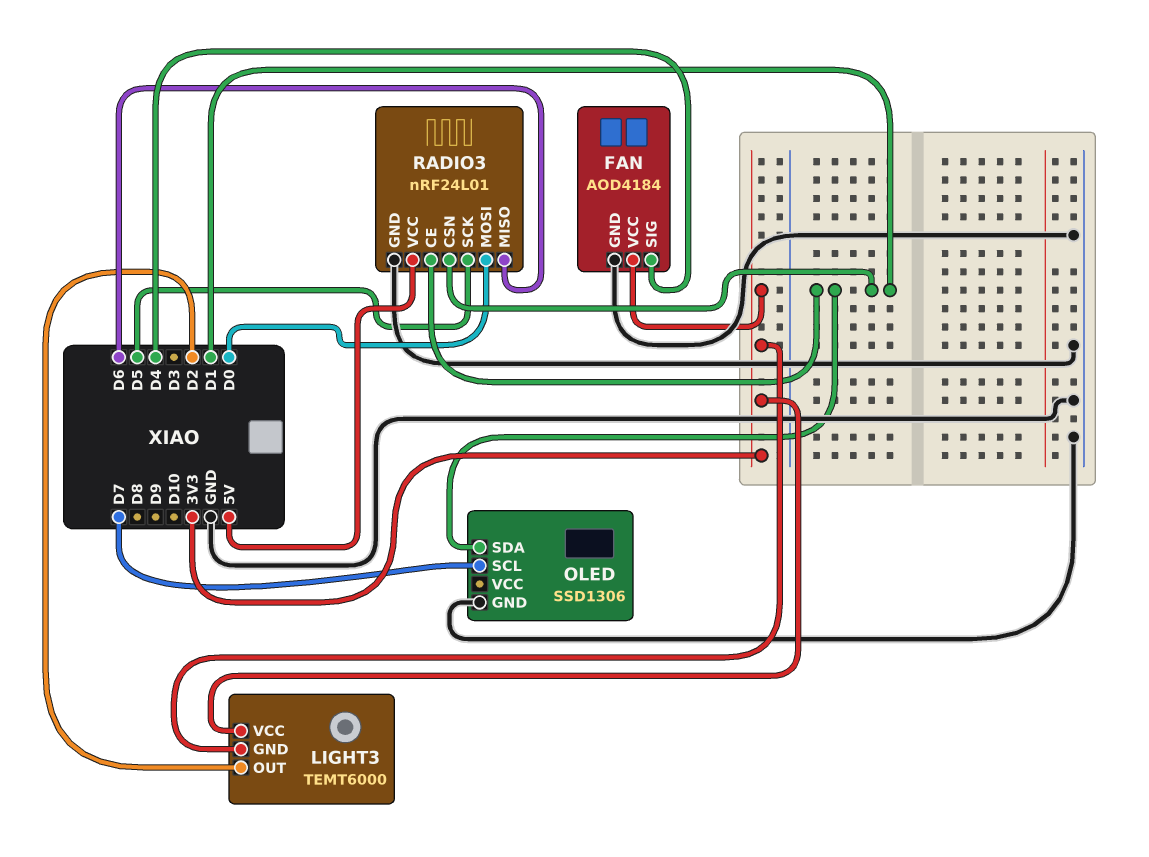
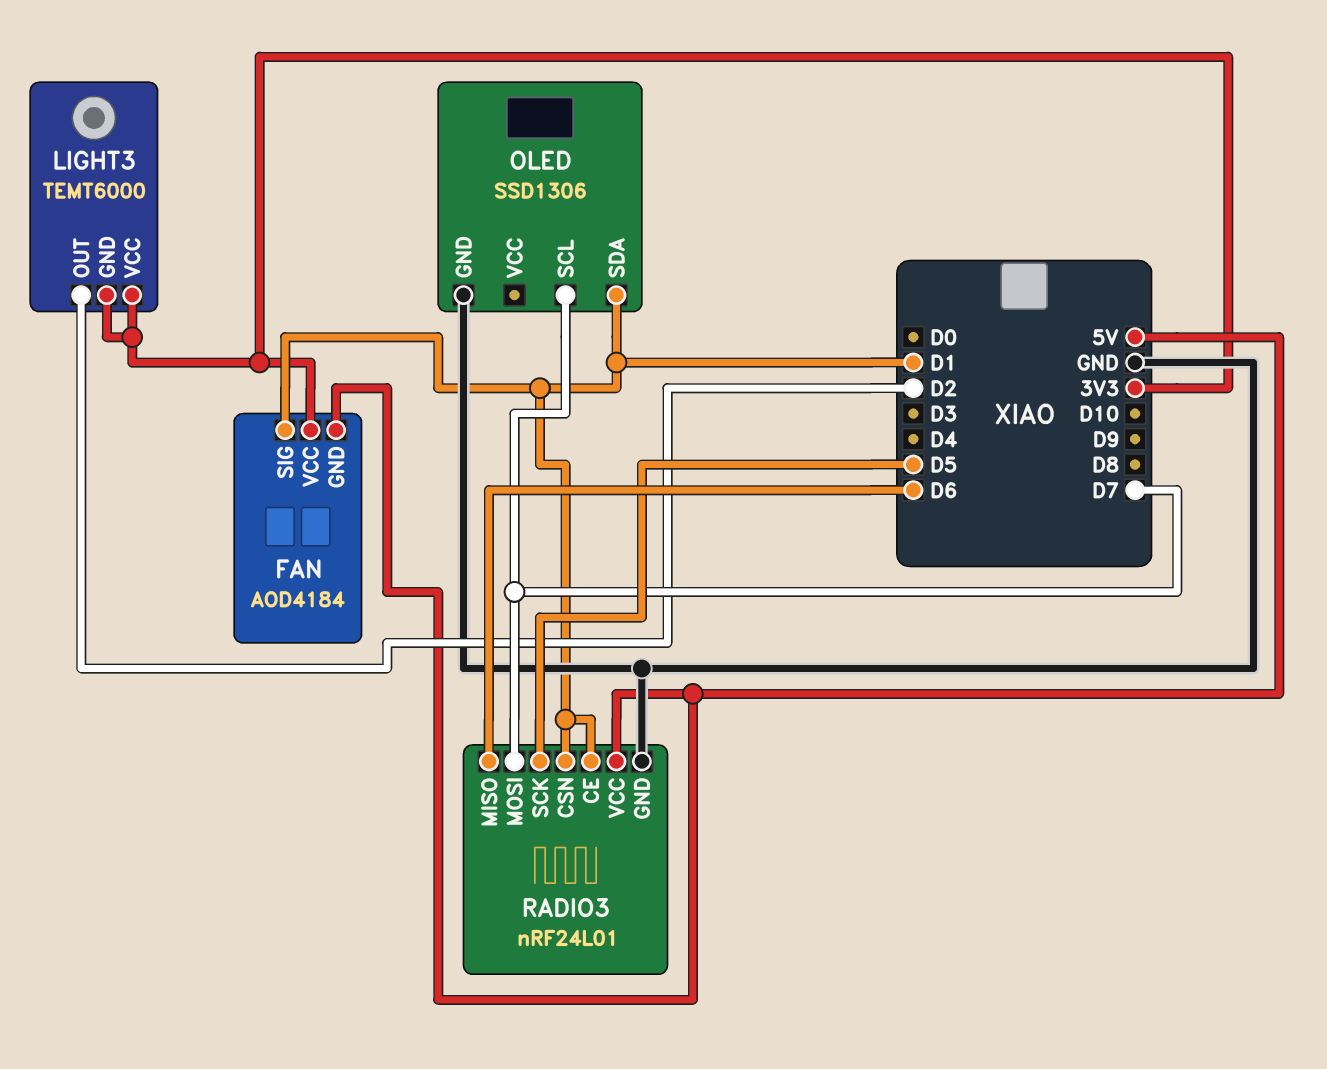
FAN pin GND: GND -> 5V
FAN pin SIG: D4 -> D1
RADIO3 pin MOSI: D0 -> D7

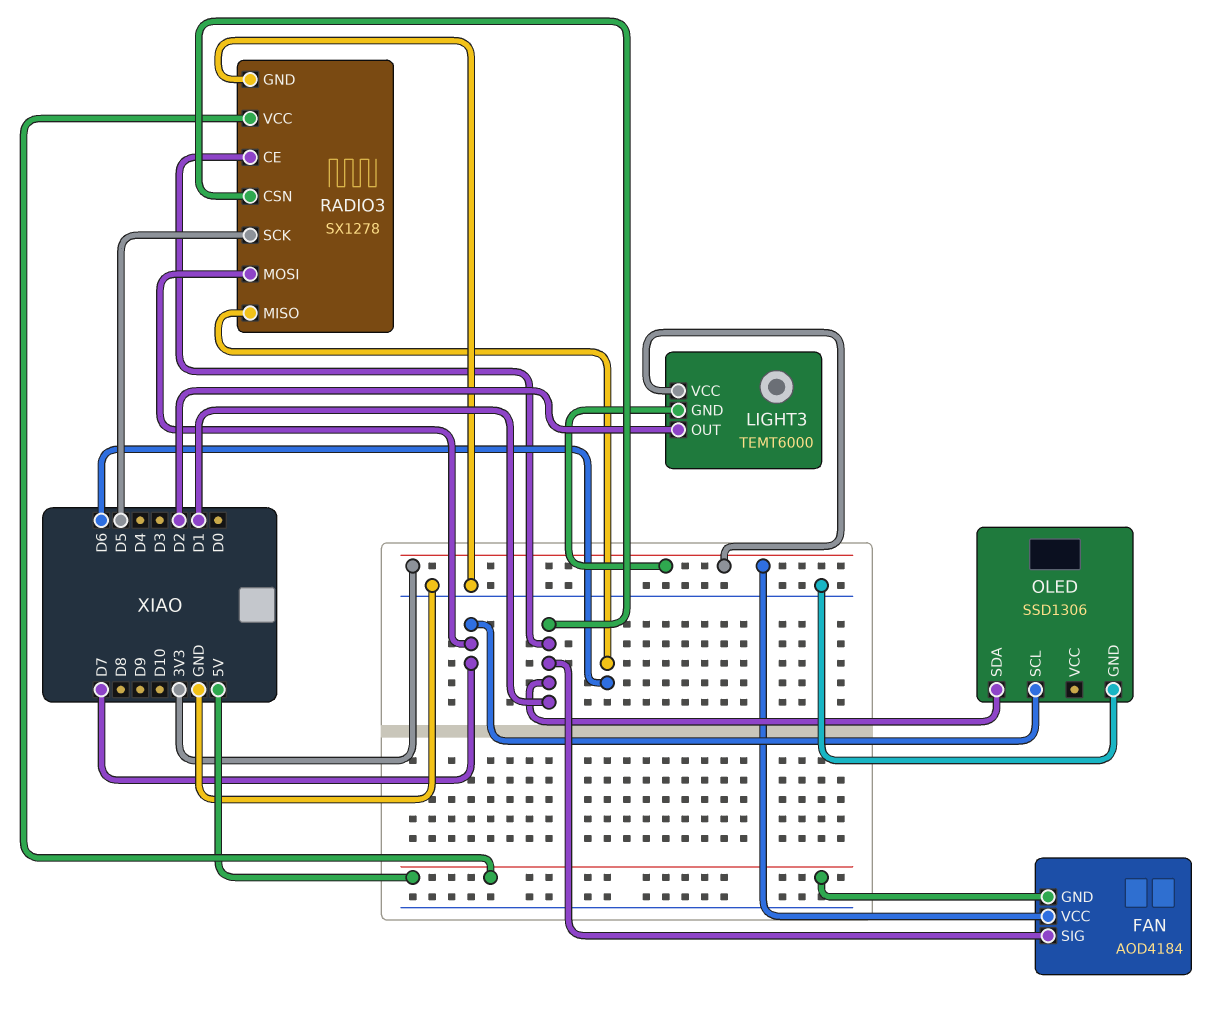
RADIO3: nRF24L01 -> SX1278

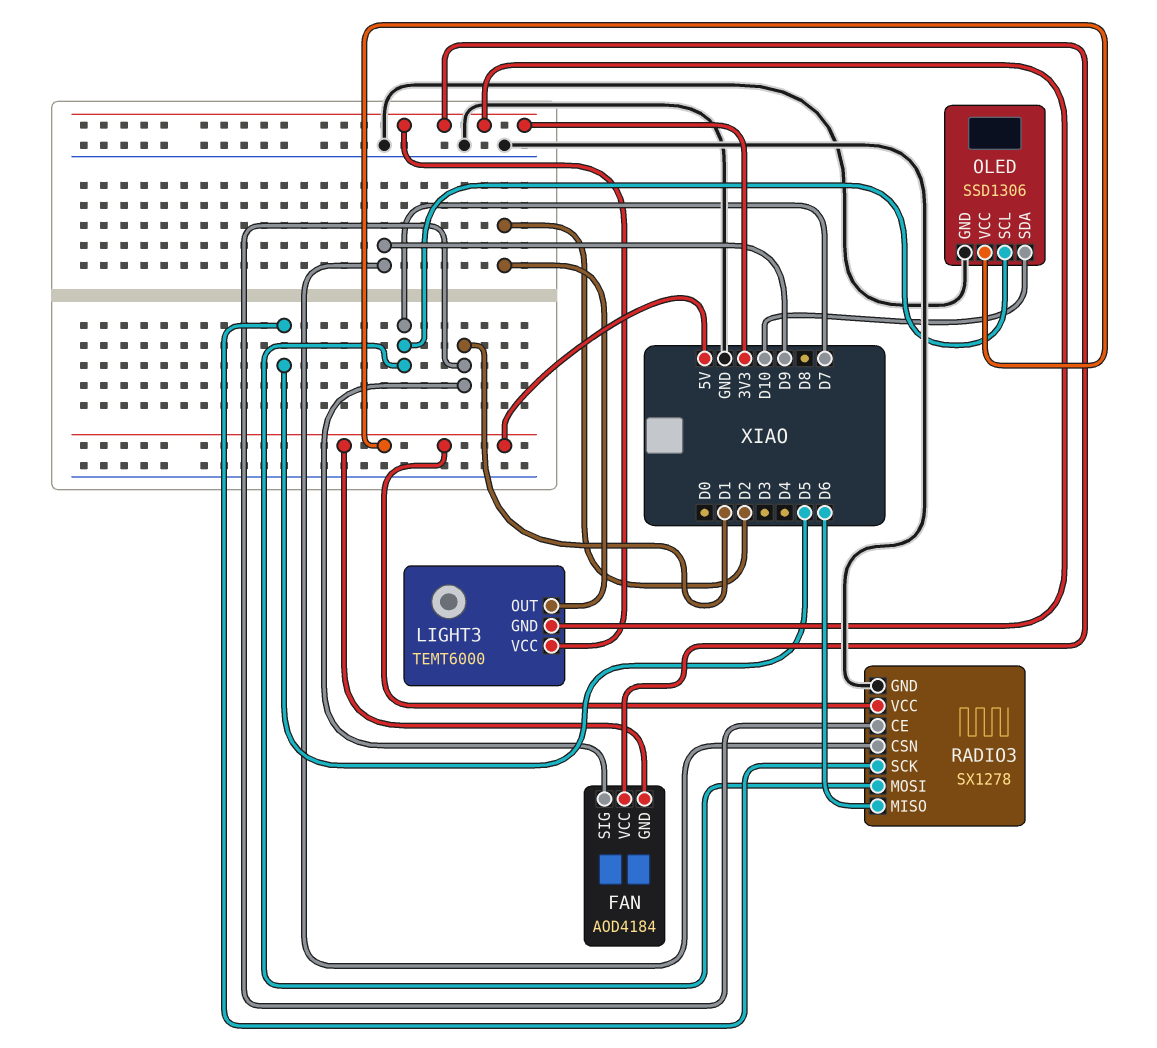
OLED pin SDA: D1 -> D10
OLED pin VCC: none -> 5V
RADIO3 pin CSN: D1 -> D9

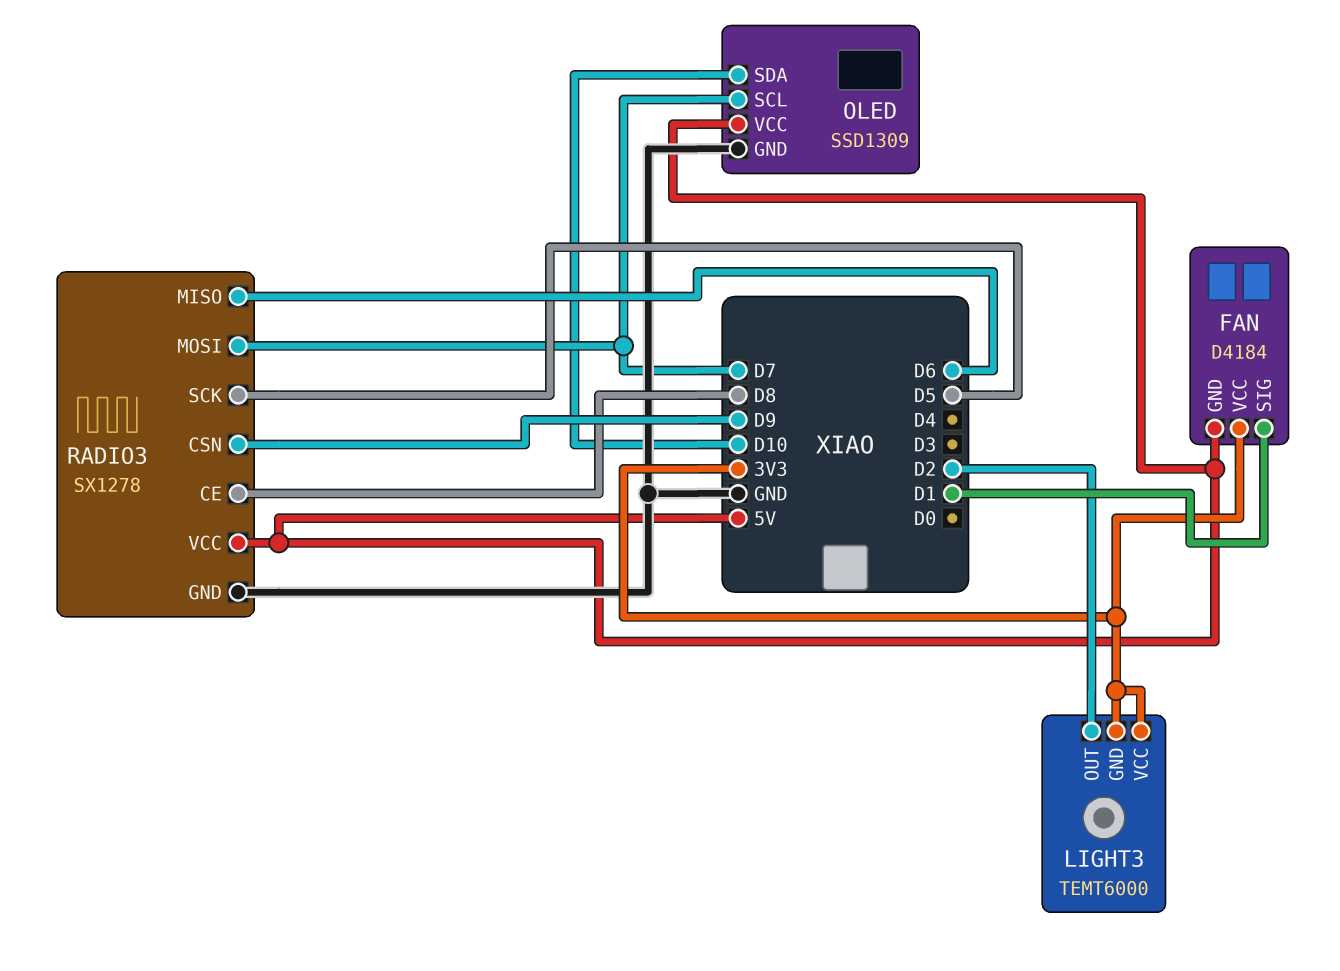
FAN: AOD4184 -> D4184
OLED: SSD1306 -> SSD1309
RADIO3 pin CE: D1 -> D8

